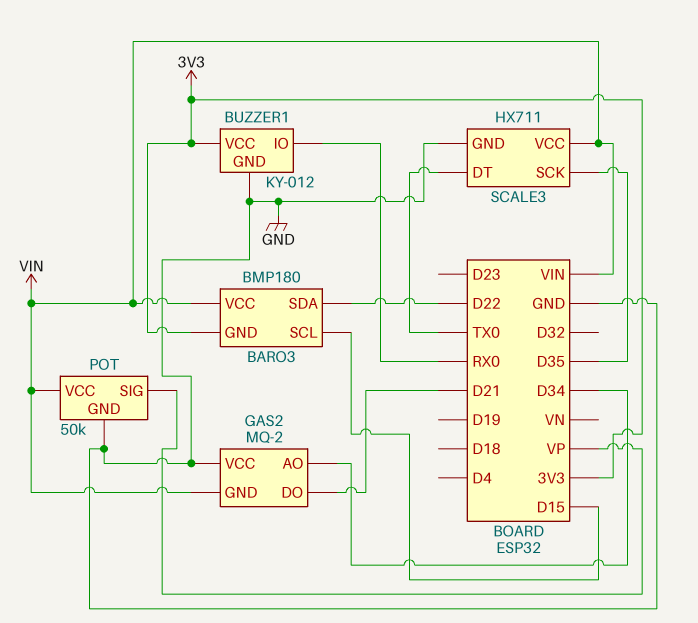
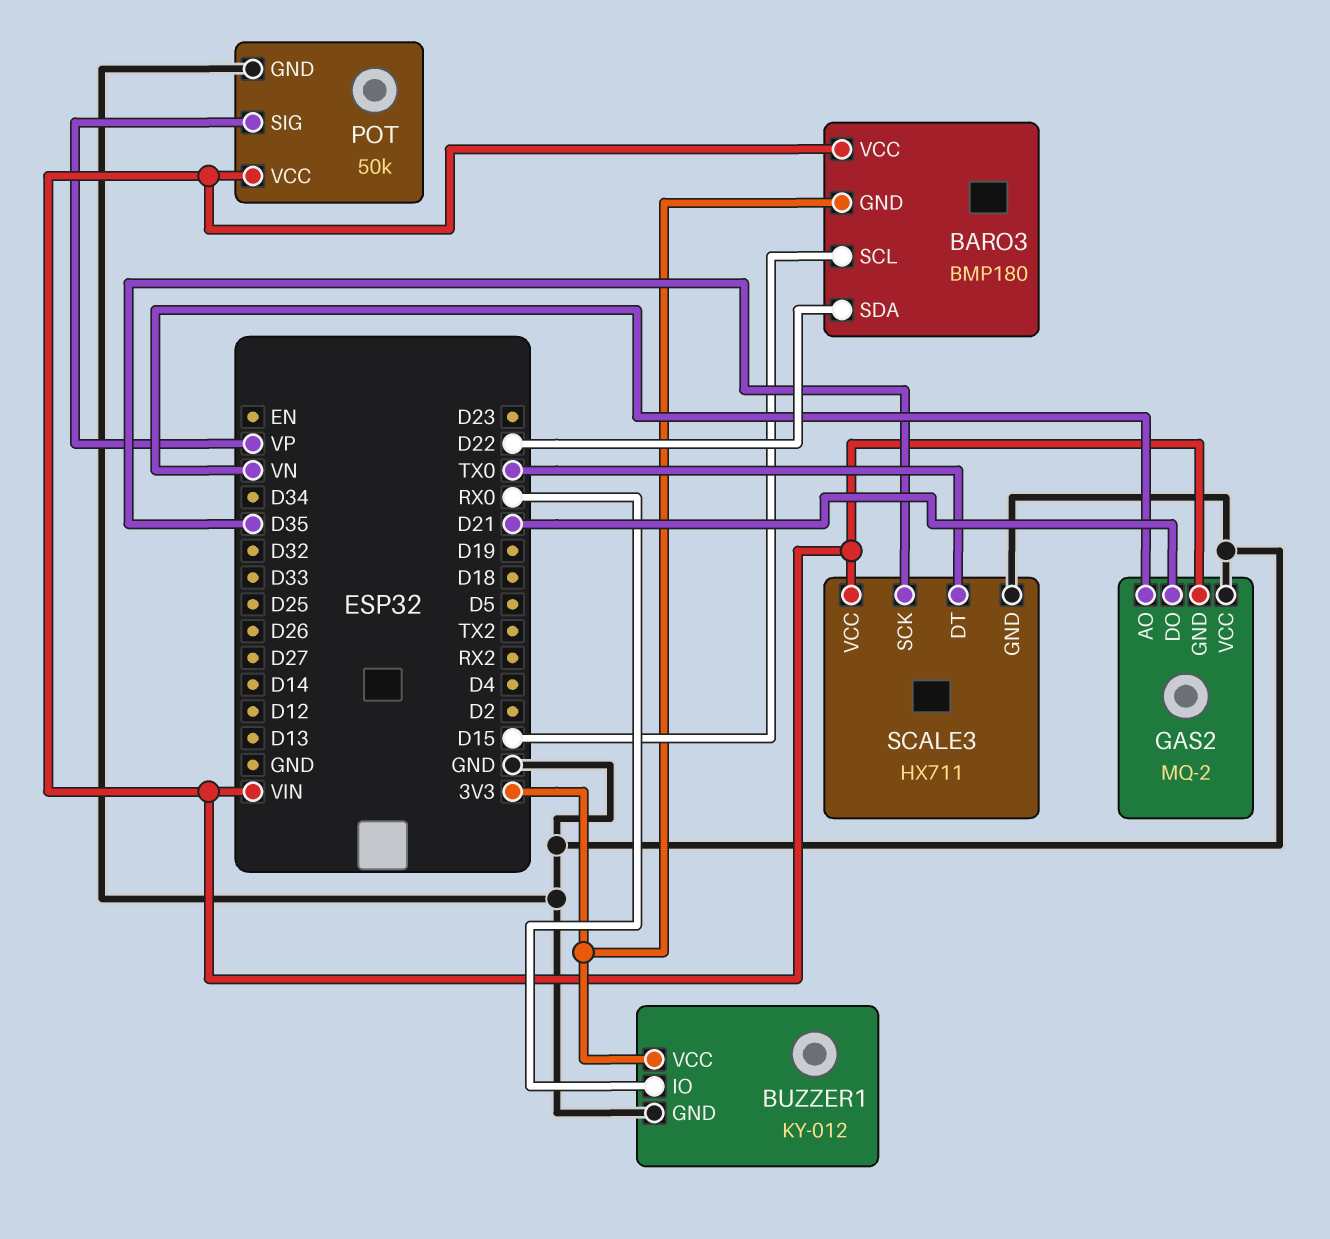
GAS2 pin AO: D34 -> VN

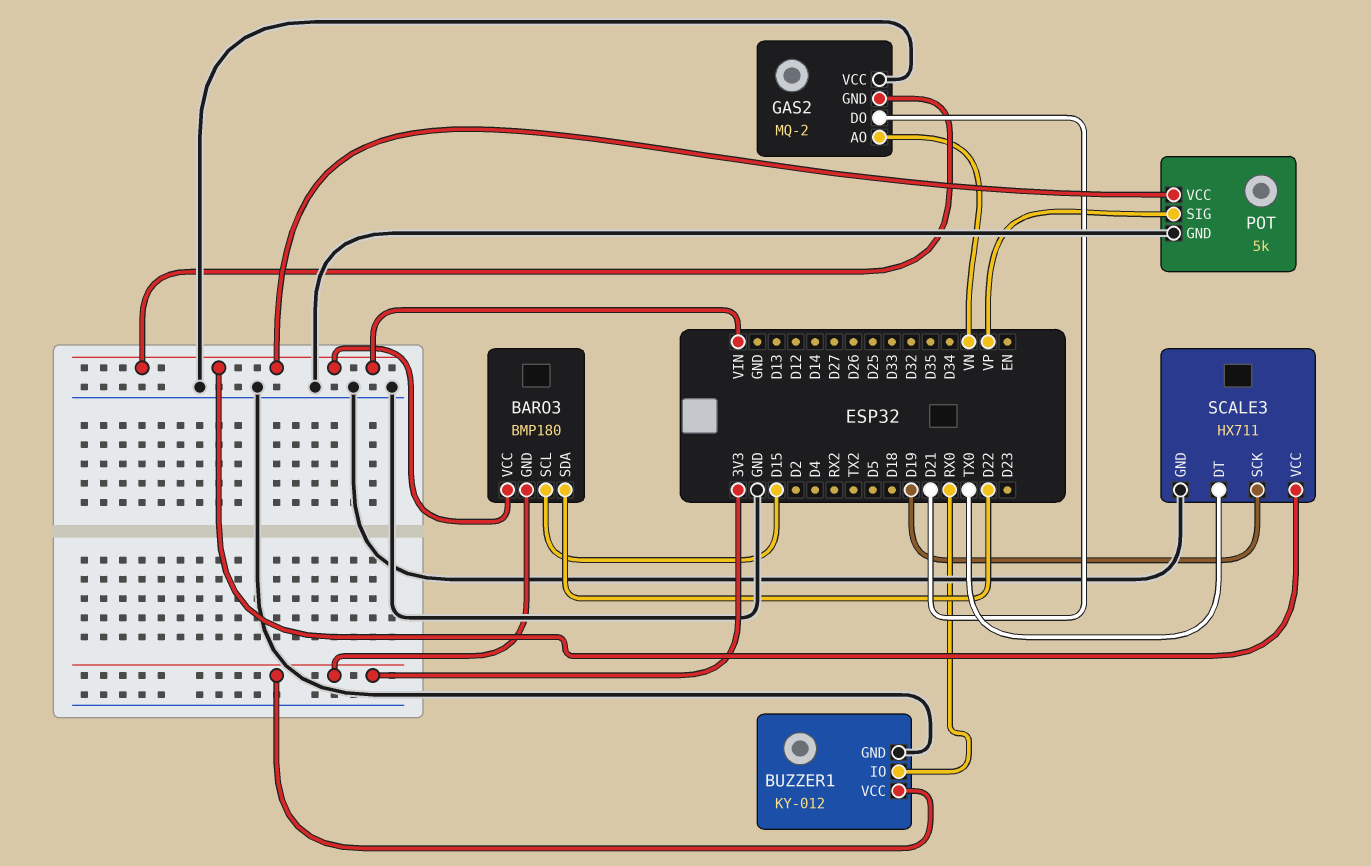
POT: 50k -> 5k
SCALE3 pin SCK: D35 -> D19

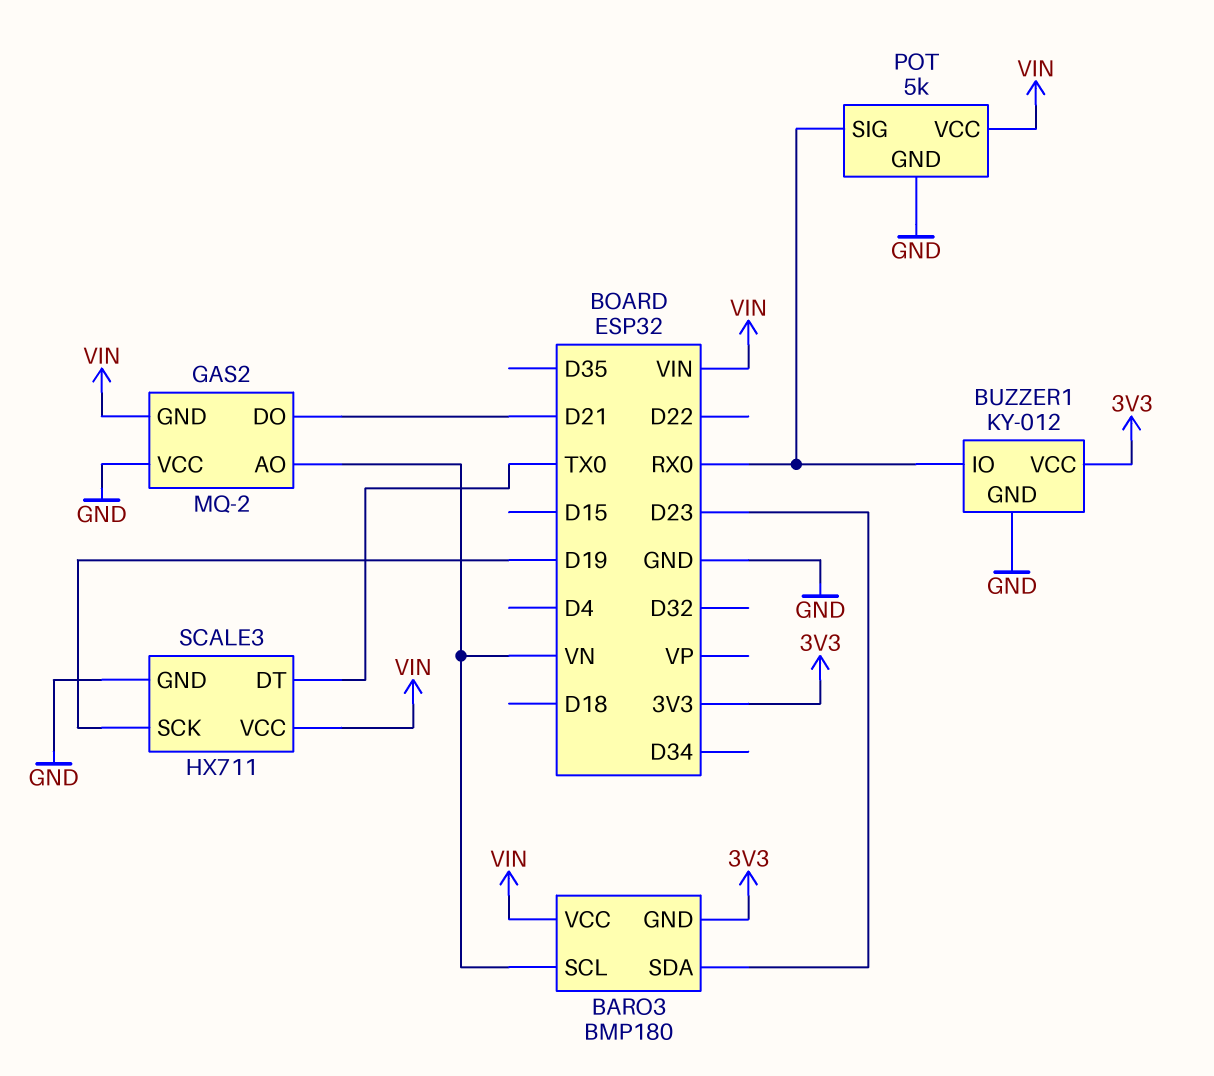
BARO3 pin SCL: D15 -> VN
BARO3 pin SDA: D22 -> D23
POT pin SIG: VP -> RX0

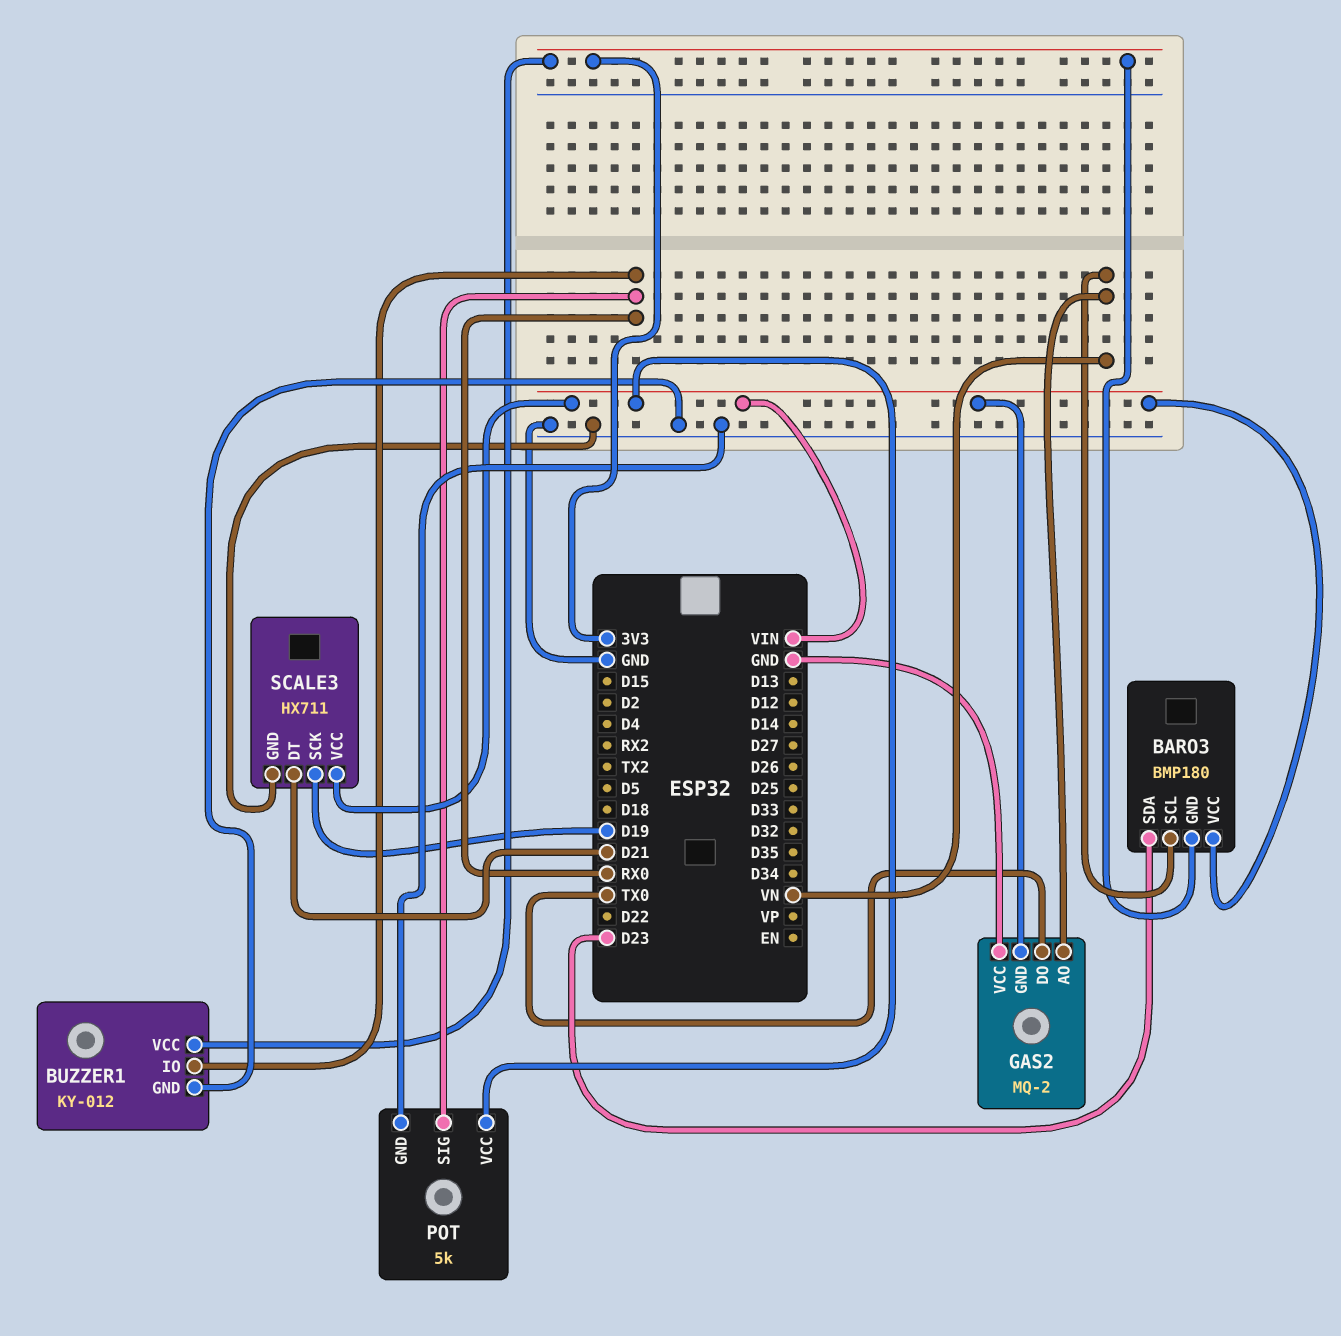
GAS2 pin DO: D21 -> TX0
SCALE3 pin DT: TX0 -> D21

